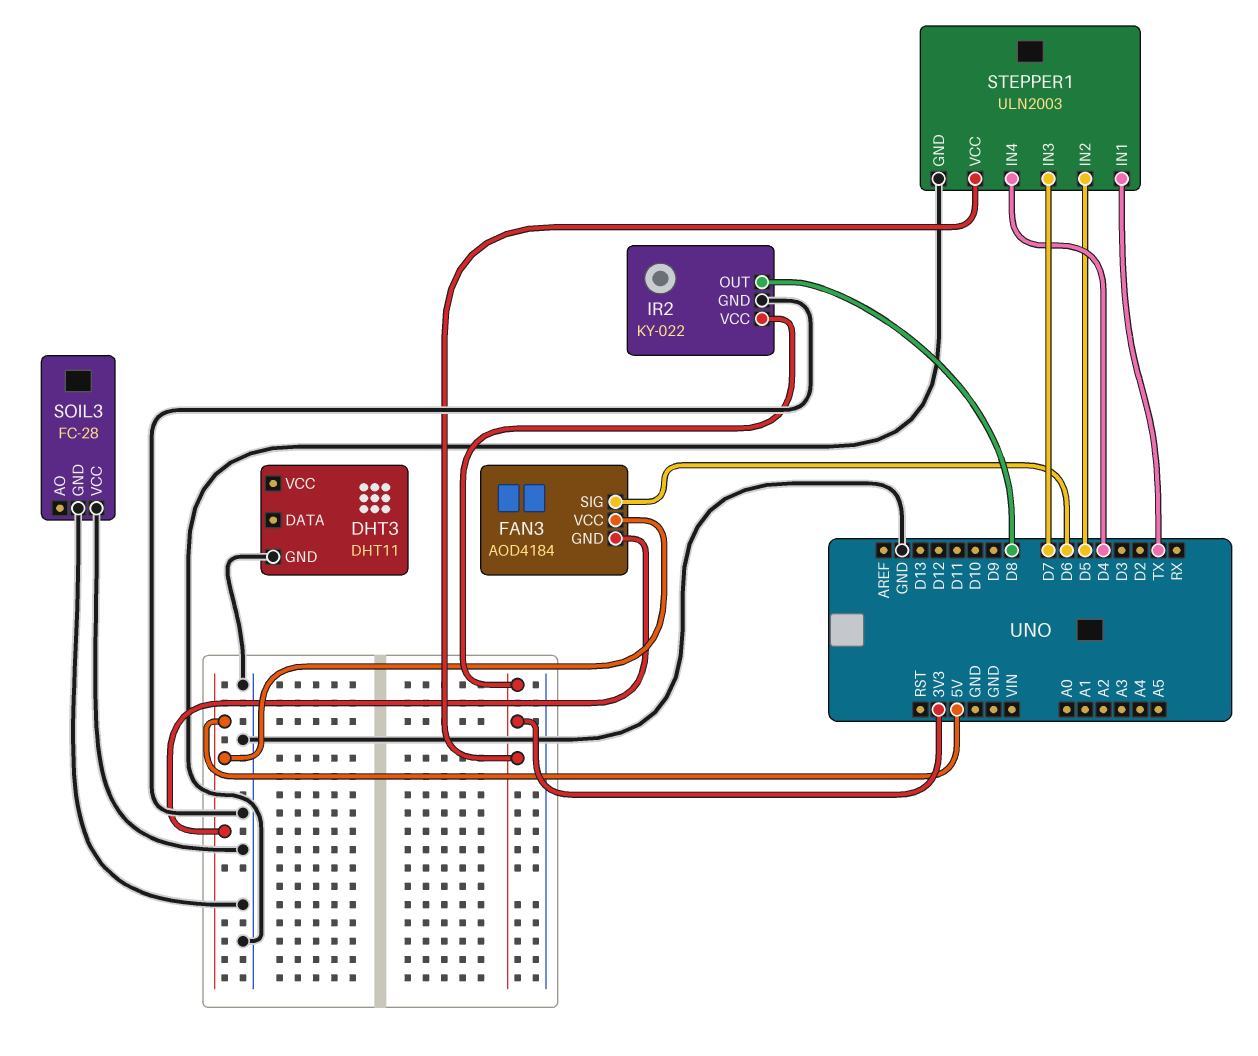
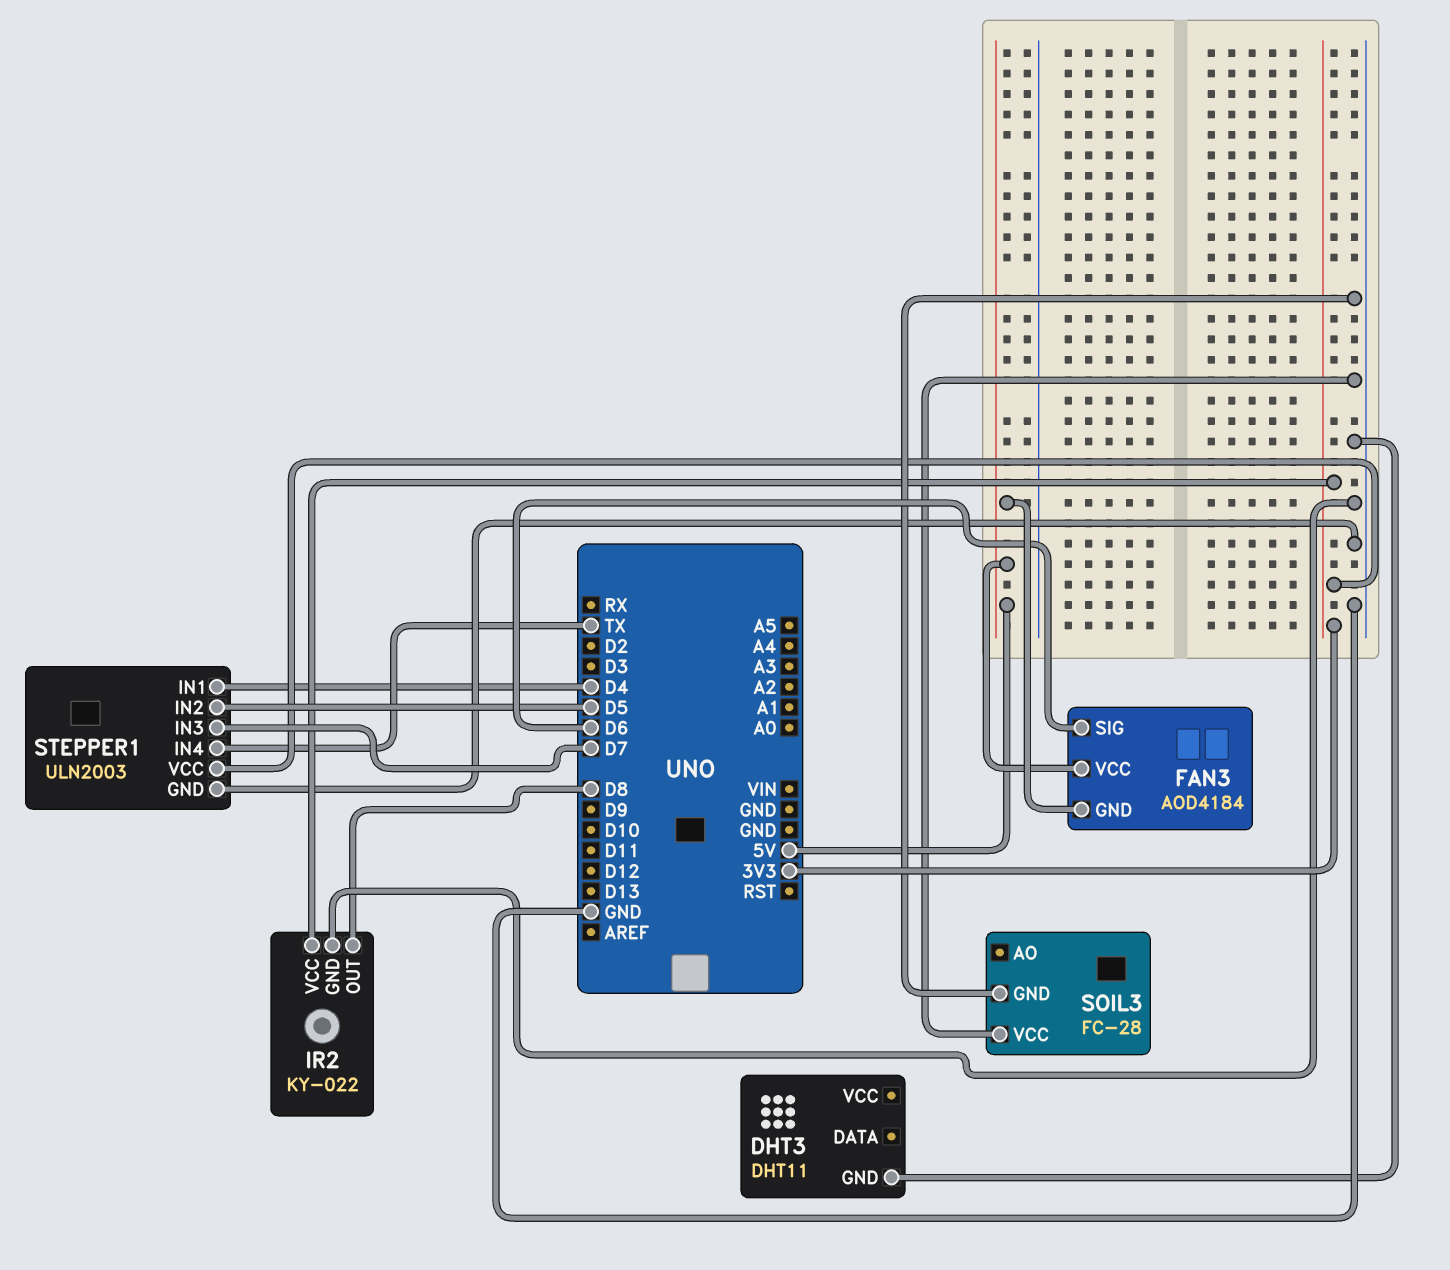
STEPPER1 pin IN1: TX -> D4
STEPPER1 pin IN4: D4 -> TX

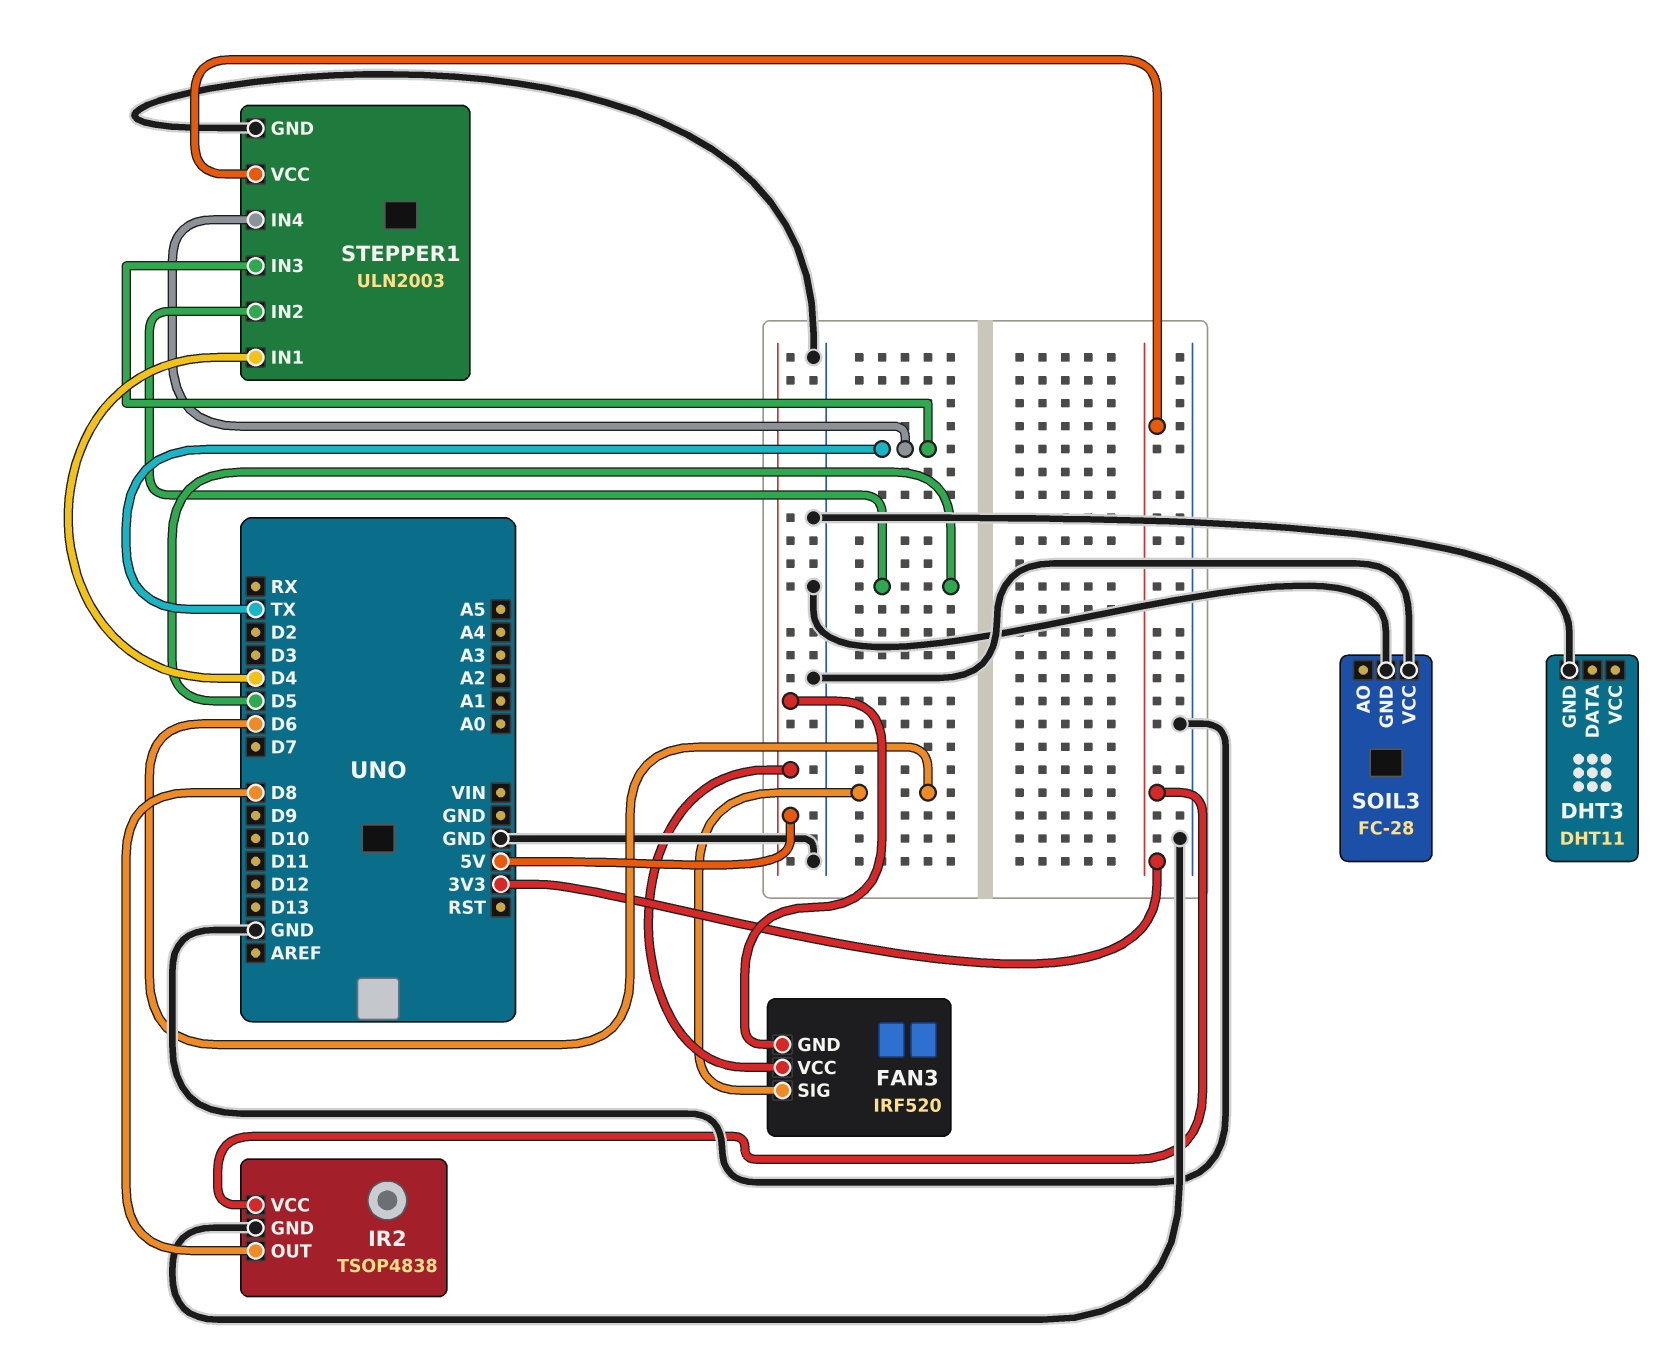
FAN3: AOD4184 -> IRF520
IR2: KY-022 -> TSOP4838
STEPPER1 pin IN3: D7 -> TX

